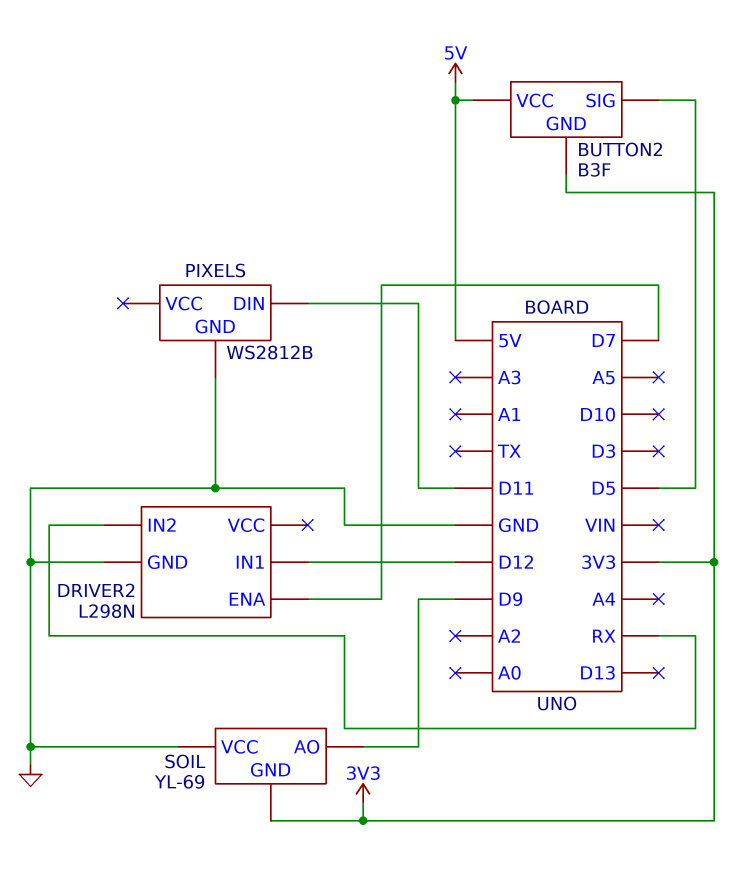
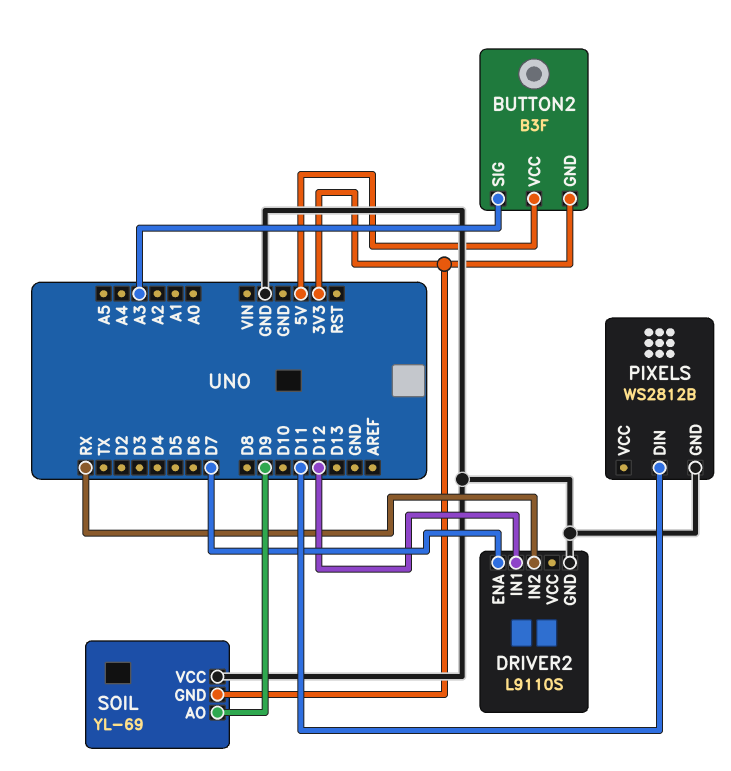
BUTTON2 pin SIG: D5 -> A3
DRIVER2: L298N -> L9110S

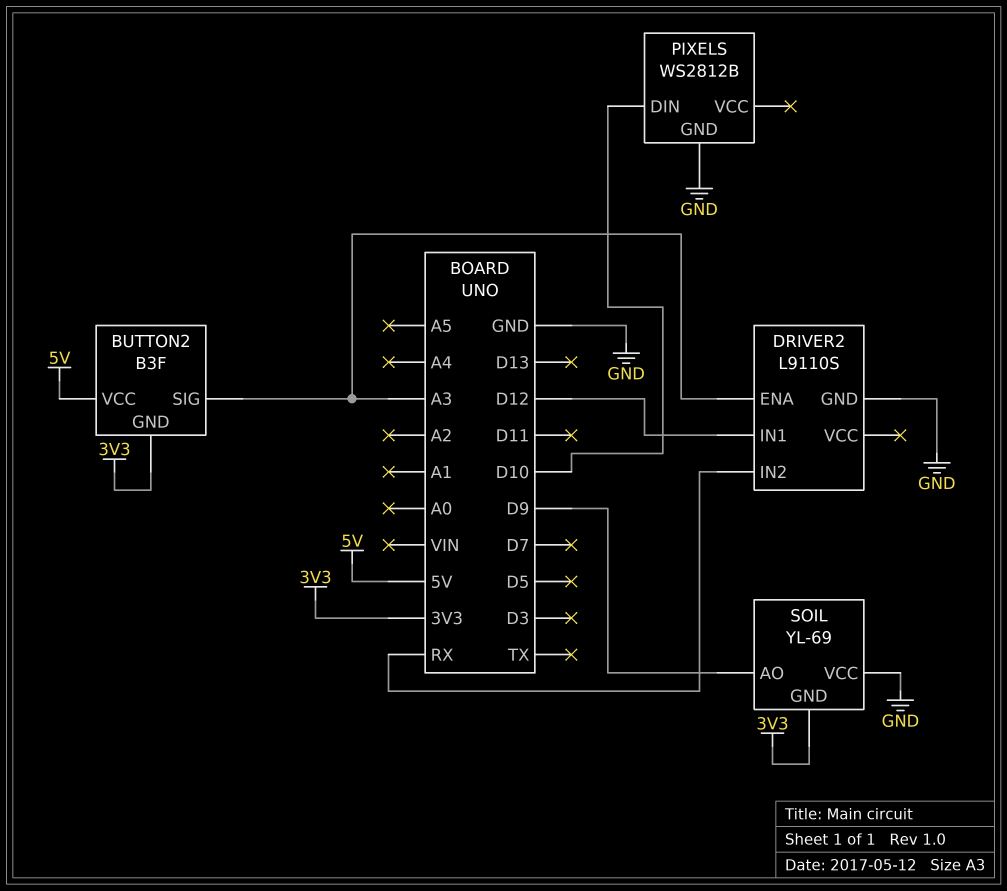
DRIVER2 pin ENA: D7 -> A3
PIXELS pin DIN: D11 -> D10

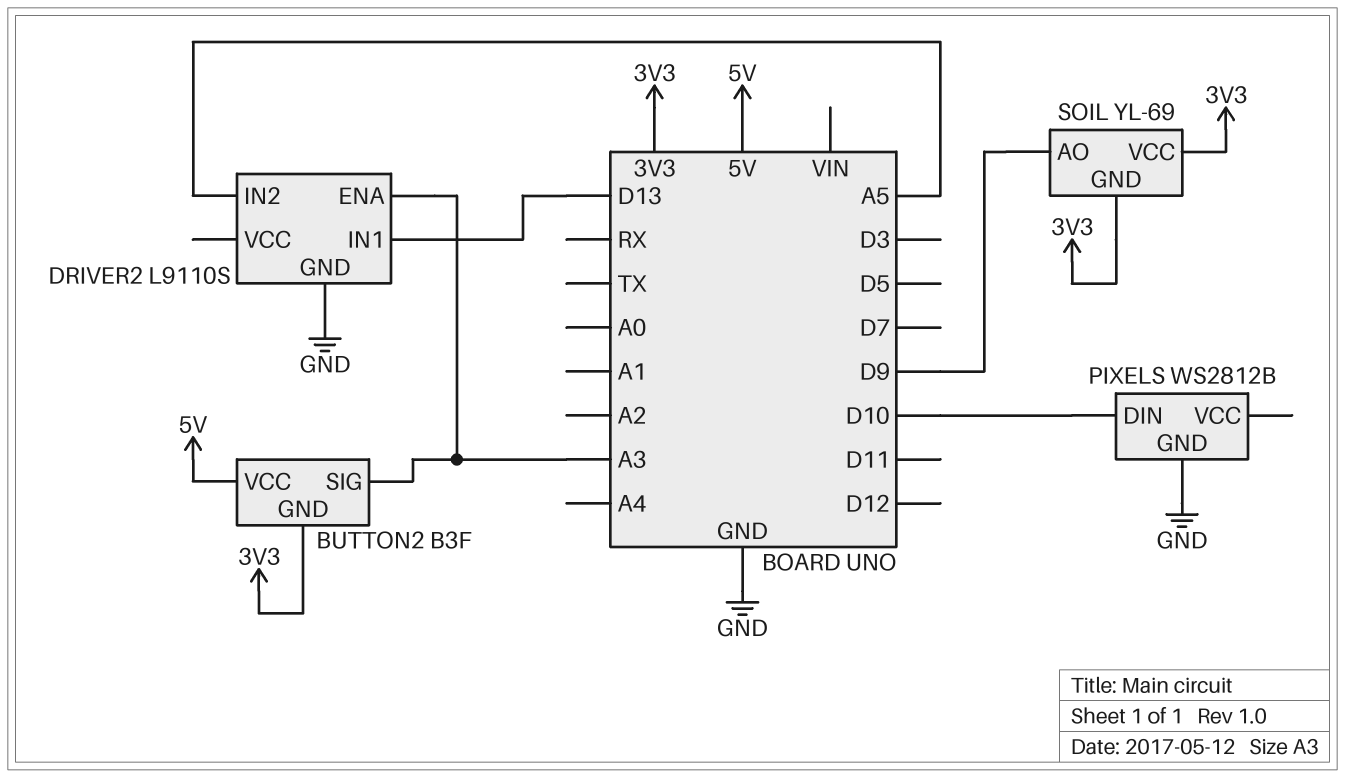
DRIVER2 pin IN1: D12 -> D13
DRIVER2 pin IN2: RX -> A5
SOIL pin VCC: GND -> 3V3

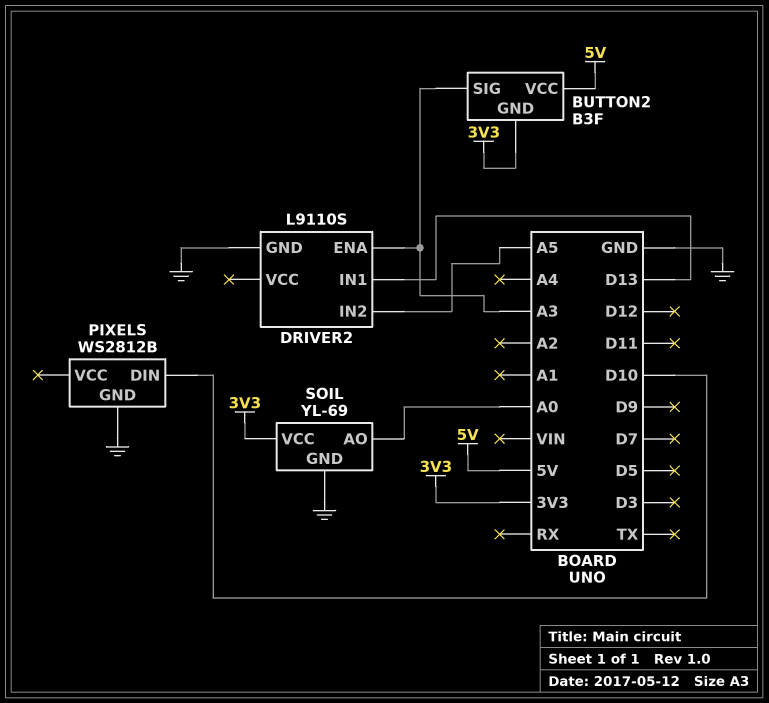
SOIL pin AO: D9 -> A0
SOIL pin GND: 3V3 -> GND

